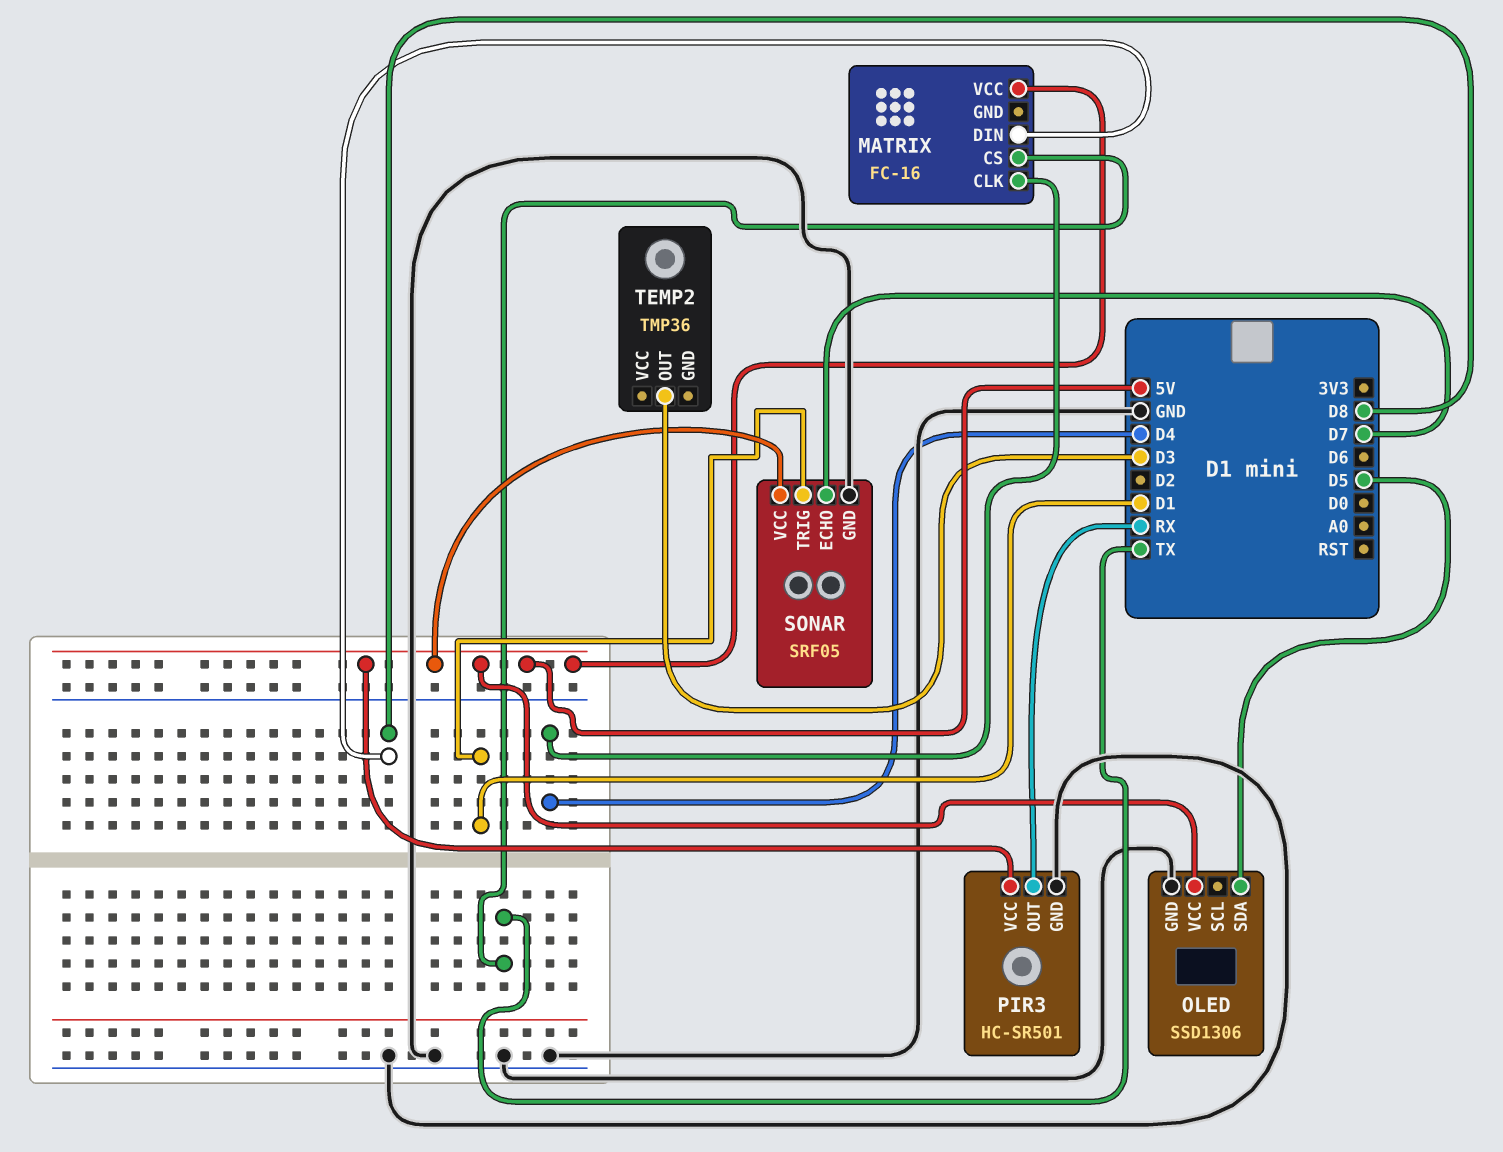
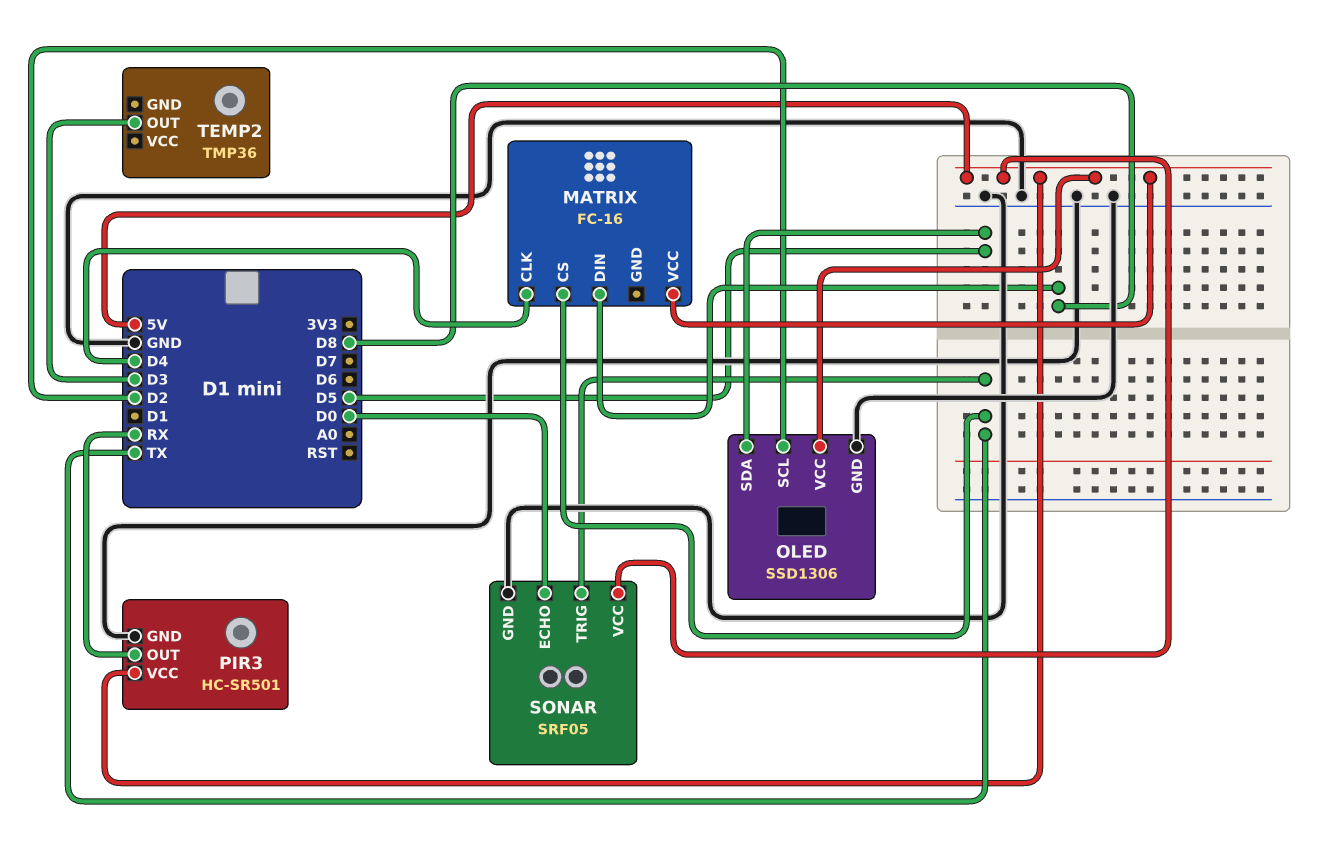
OLED pin SCL: none -> D2
SONAR pin ECHO: D7 -> D0
SONAR pin TRIG: D1 -> TX

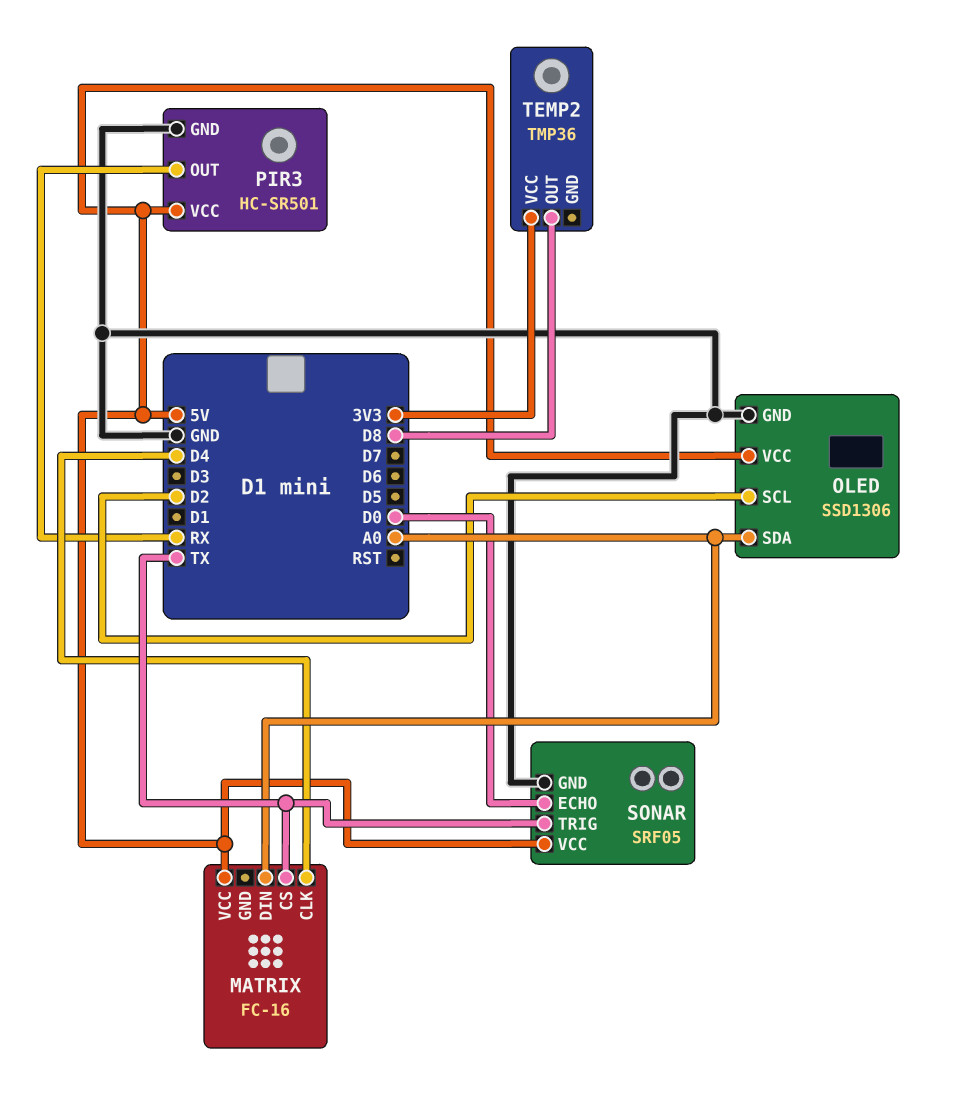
MATRIX pin DIN: D8 -> A0
OLED pin SDA: D5 -> A0
TEMP2 pin OUT: D3 -> D8
TEMP2 pin VCC: none -> 3V3

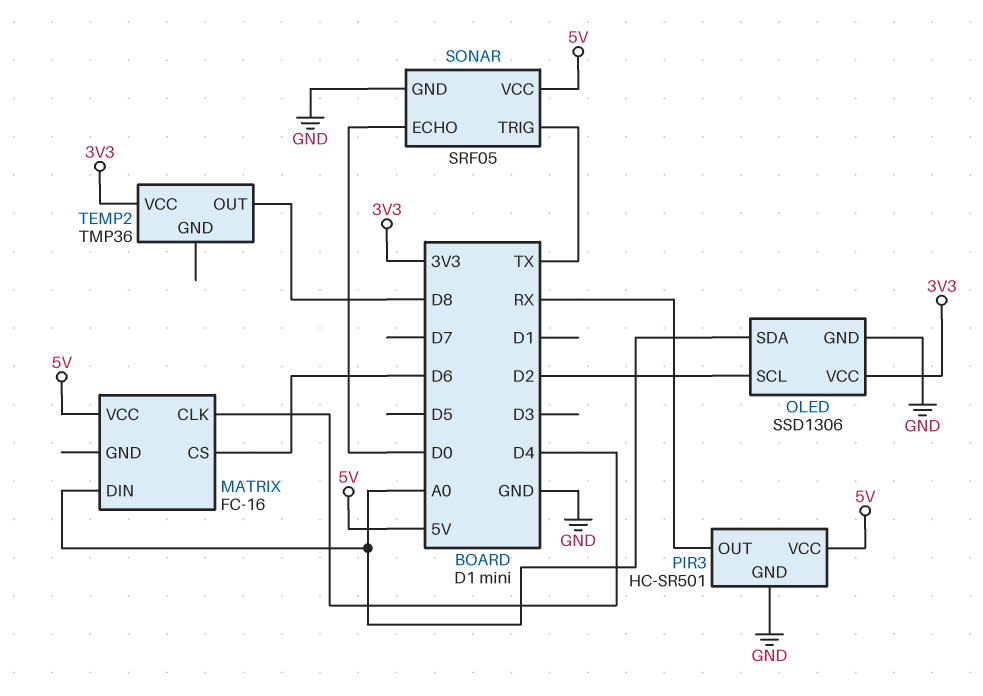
MATRIX pin CS: TX -> D6
OLED pin VCC: 5V -> 3V3

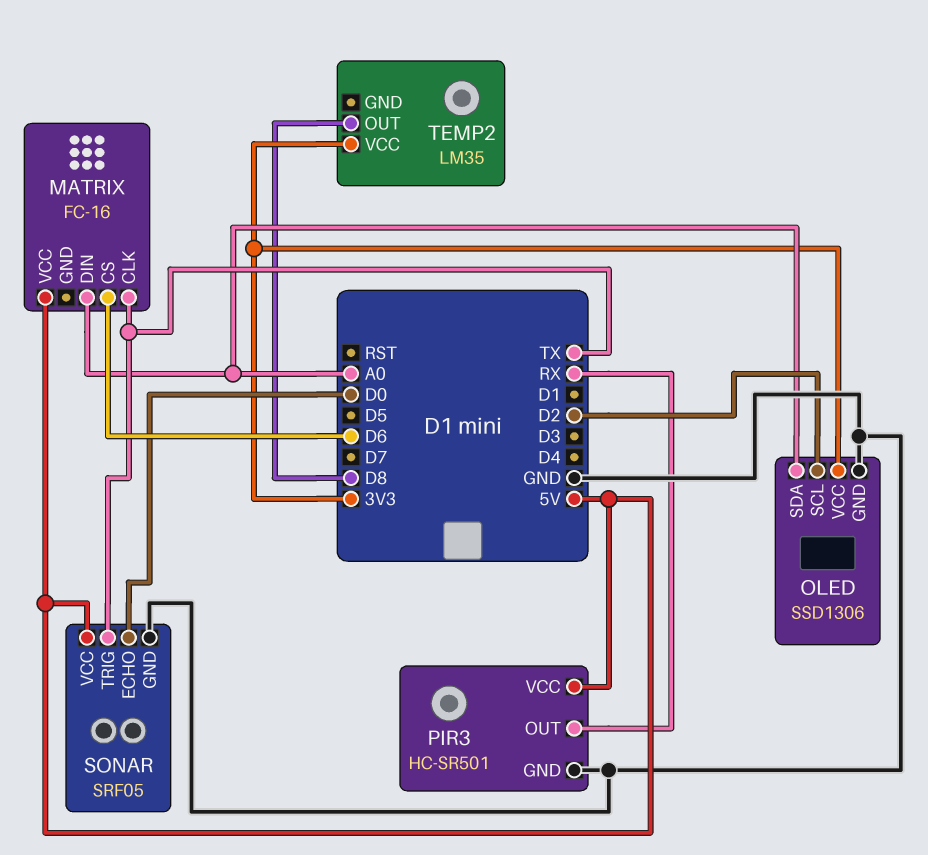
MATRIX pin CLK: D4 -> TX
TEMP2: TMP36 -> LM35

